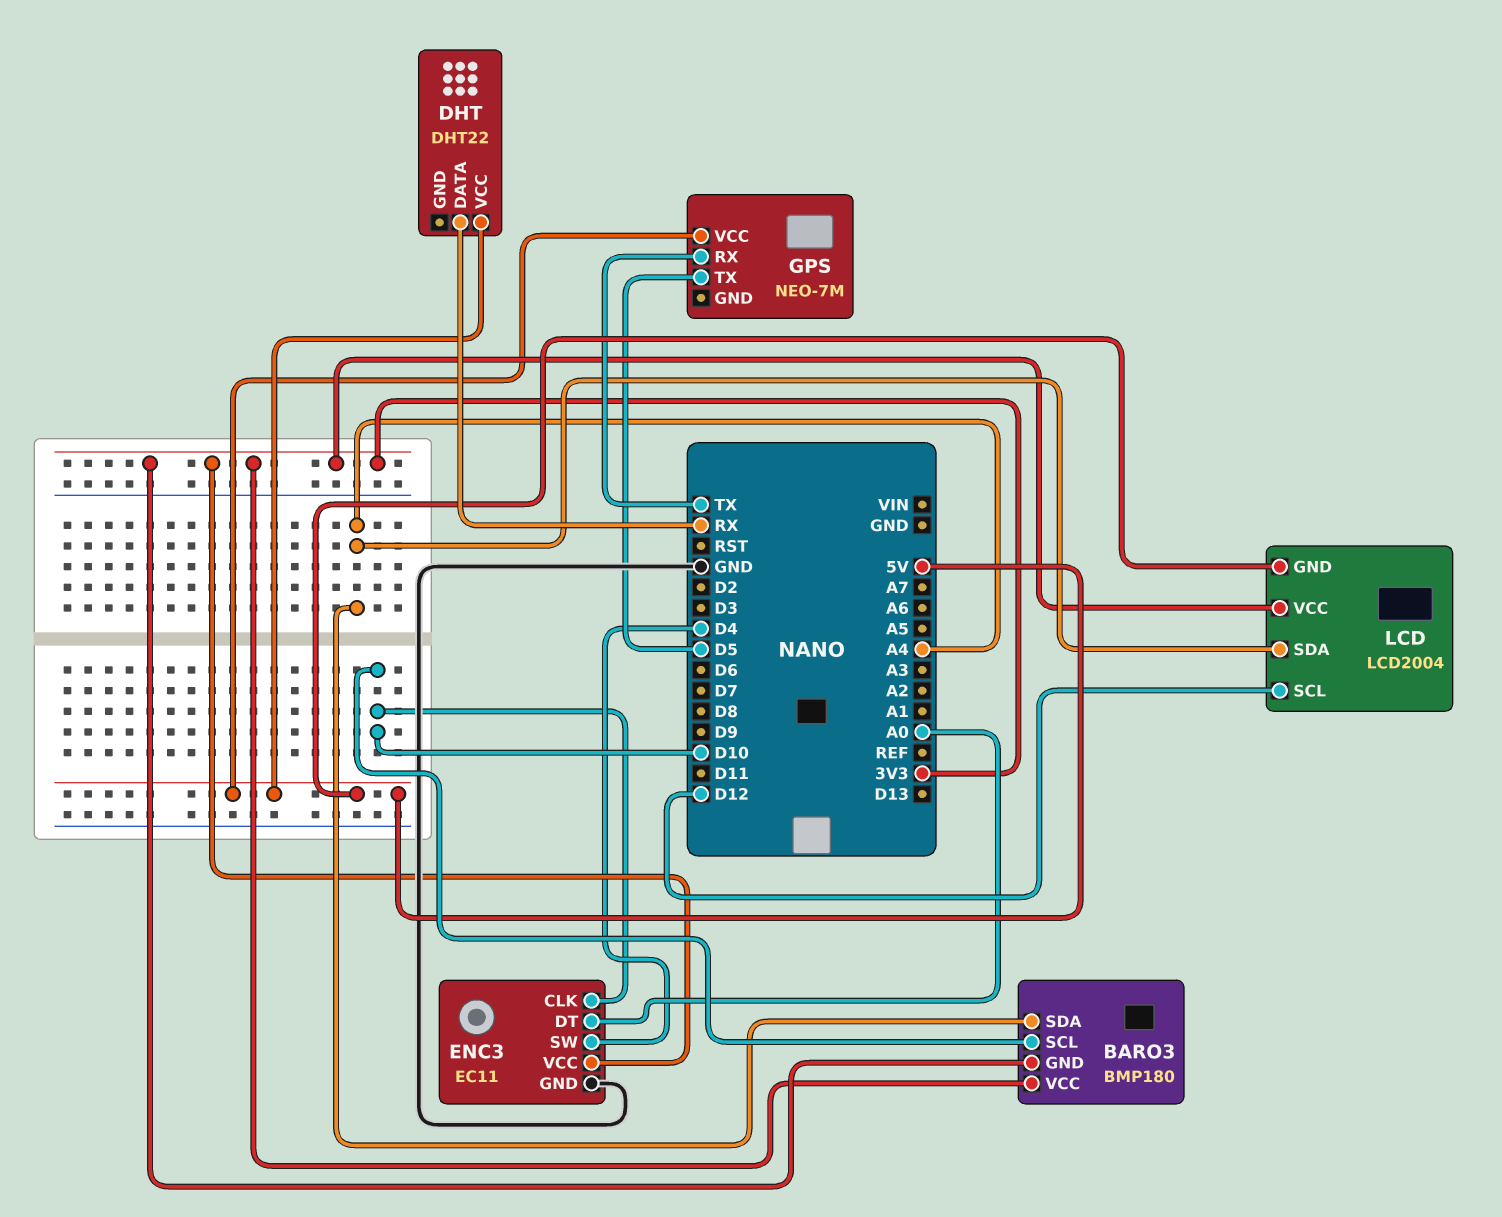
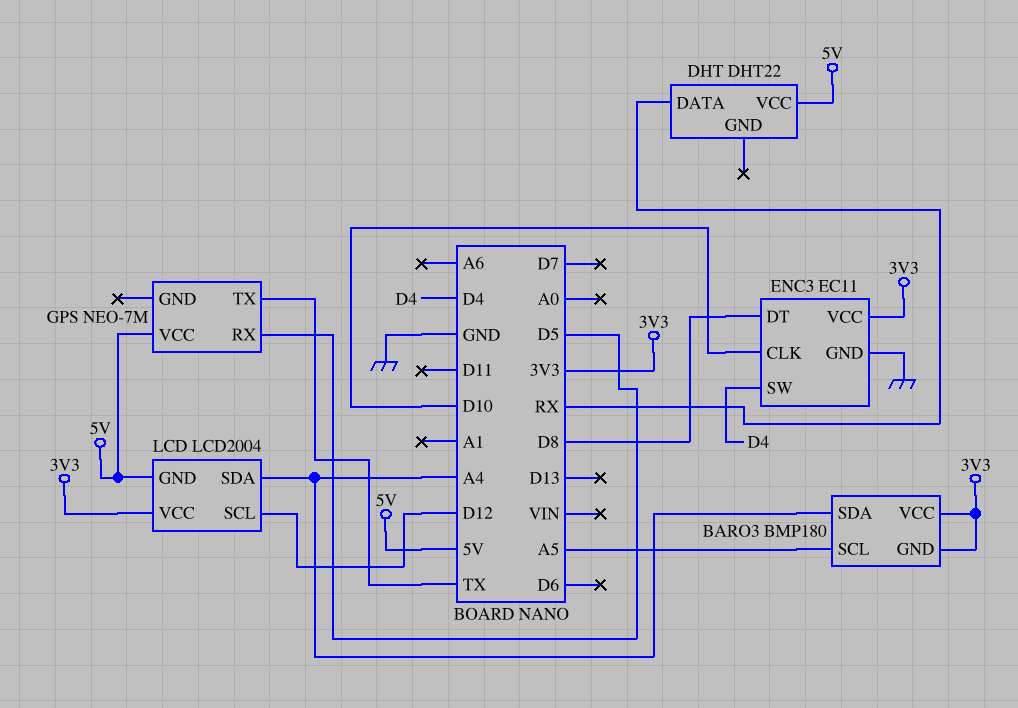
BARO3 pin SCL: D10 -> A5
ENC3 pin DT: A0 -> D8
GPS pin RX: TX -> D5
GPS pin TX: D5 -> TX

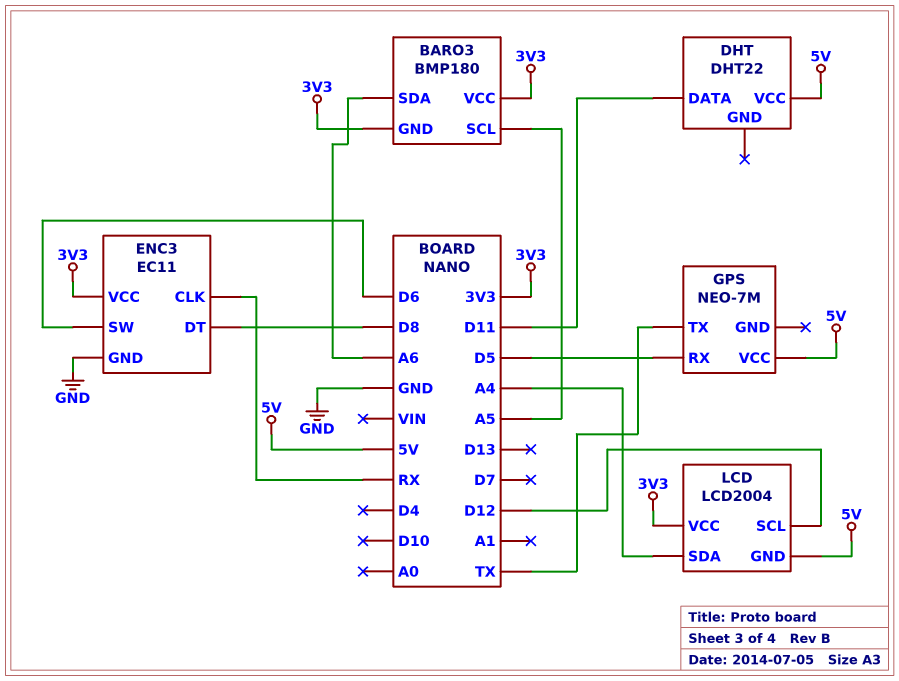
BARO3 pin SDA: A4 -> A6
DHT pin DATA: RX -> D11
ENC3 pin CLK: D10 -> RX
ENC3 pin SW: D4 -> D6

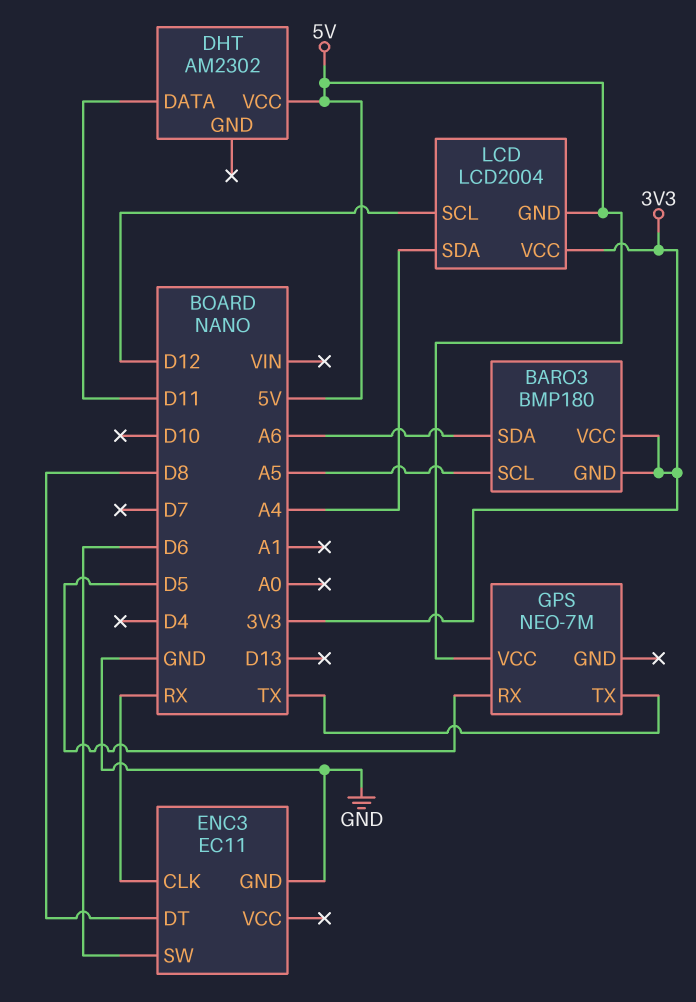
DHT: DHT22 -> AM2302
ENC3 pin VCC: 3V3 -> none

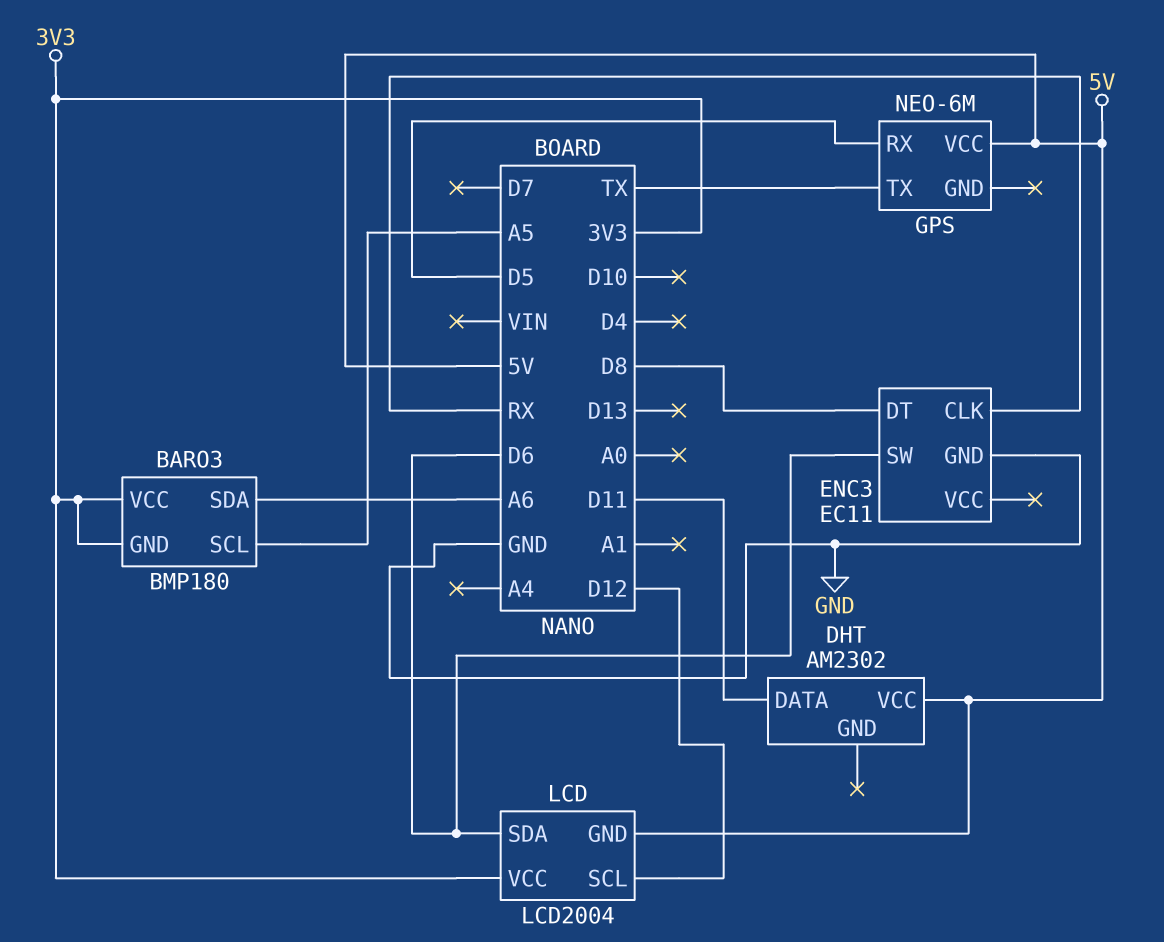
GPS: NEO-7M -> NEO-6M
LCD pin SDA: A4 -> D6

